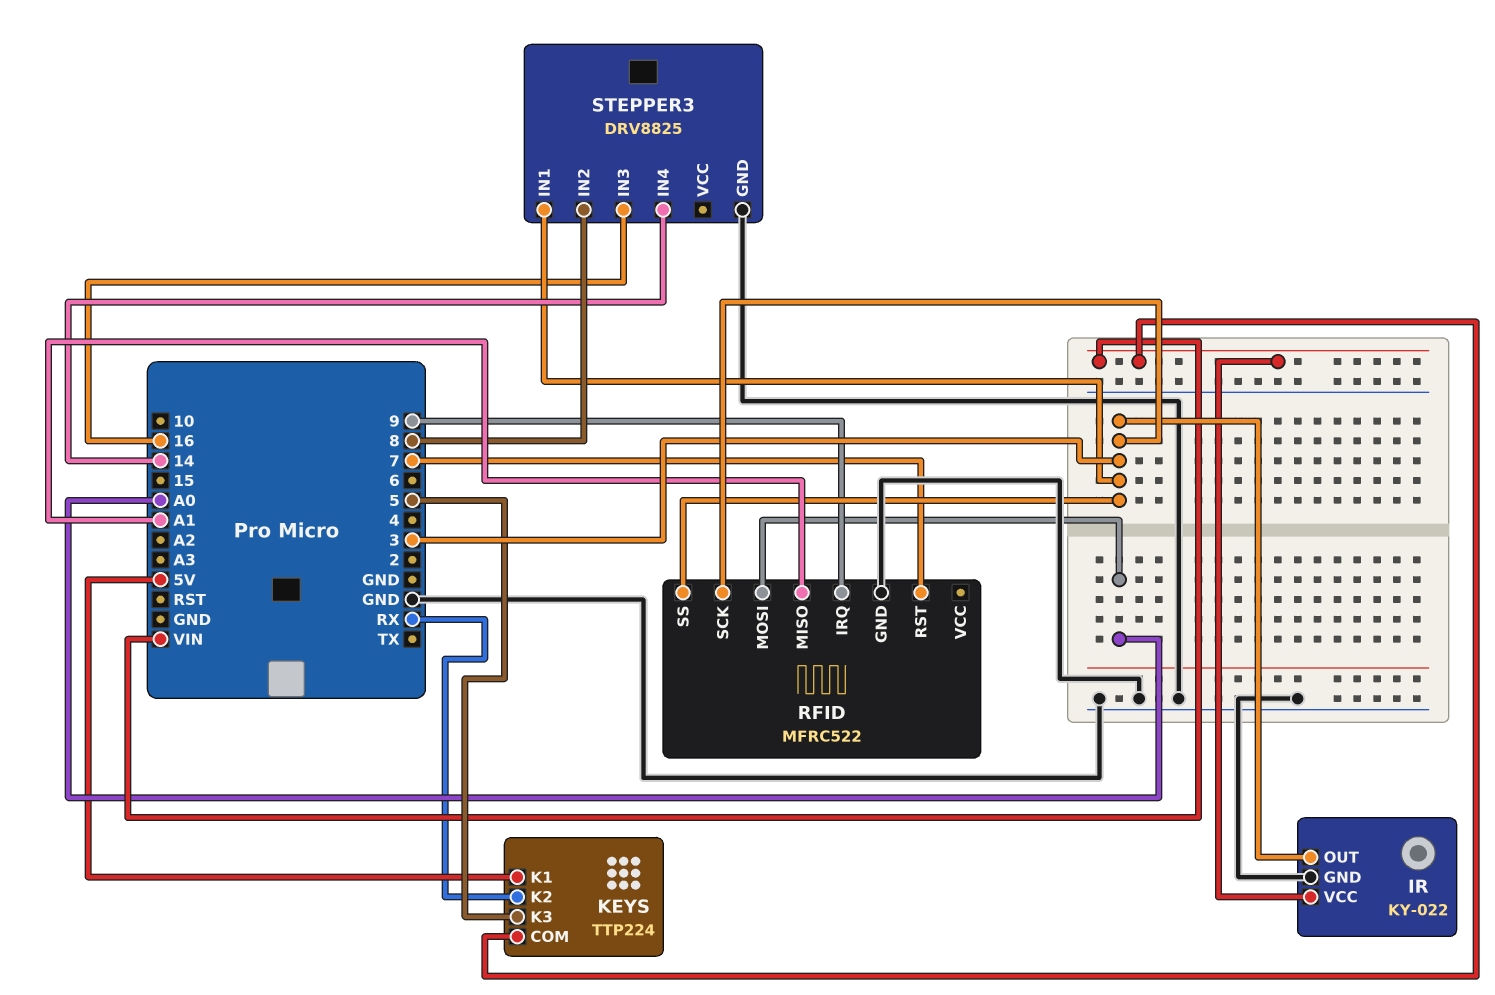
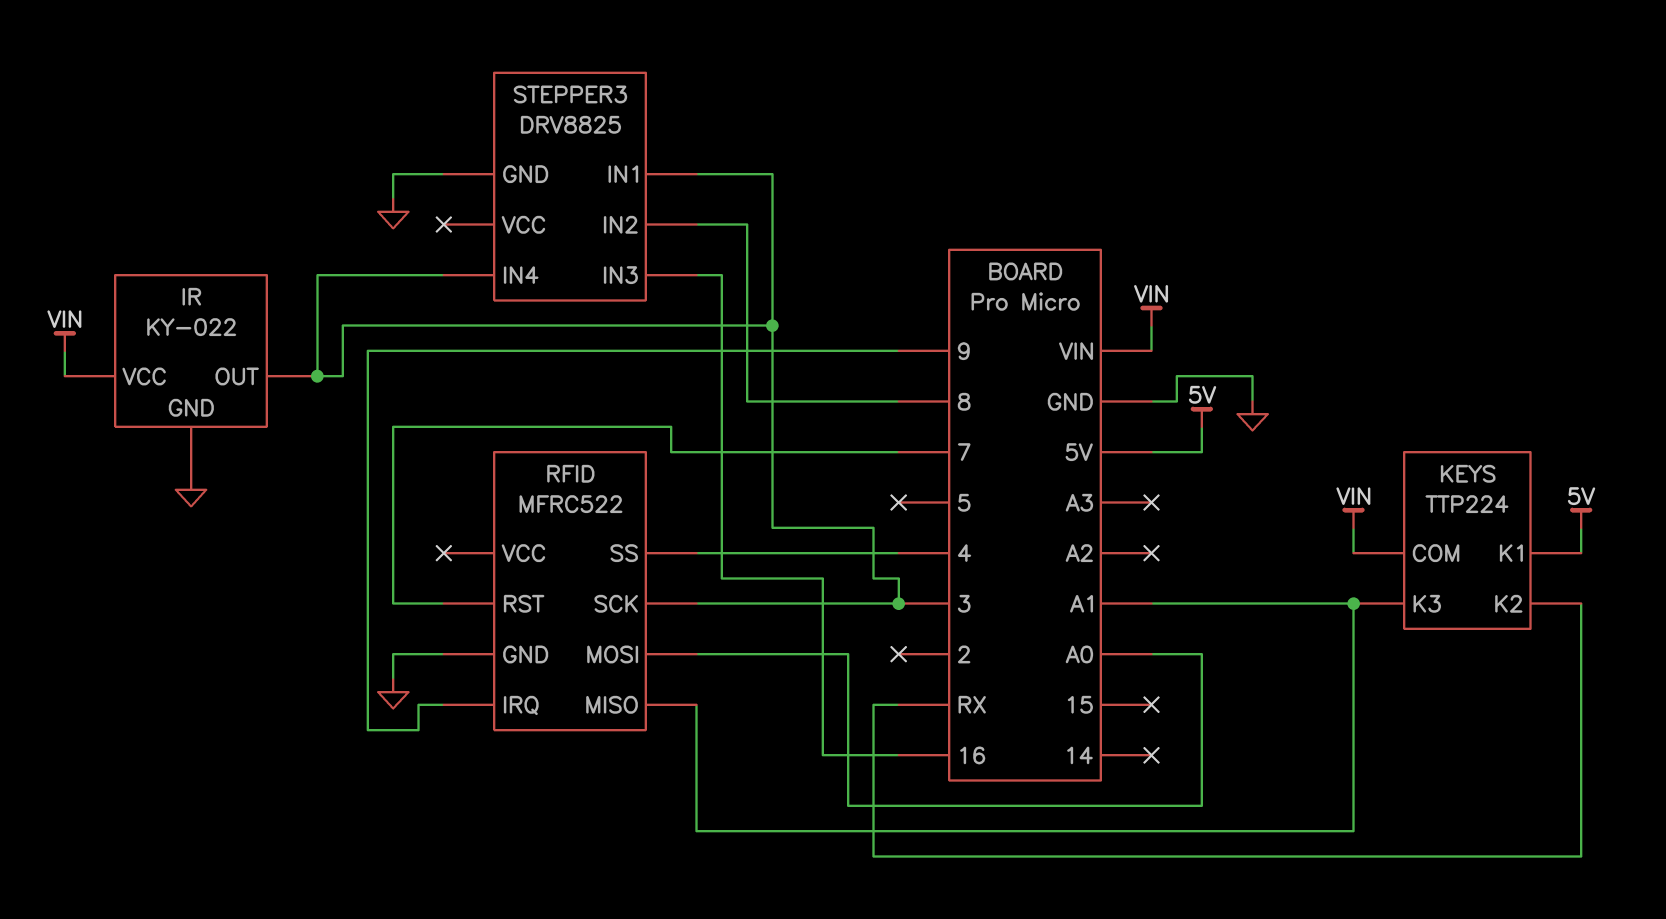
KEYS pin K3: 5 -> A1
RFID pin SS: 3 -> 4
STEPPER3 pin IN4: 14 -> 3

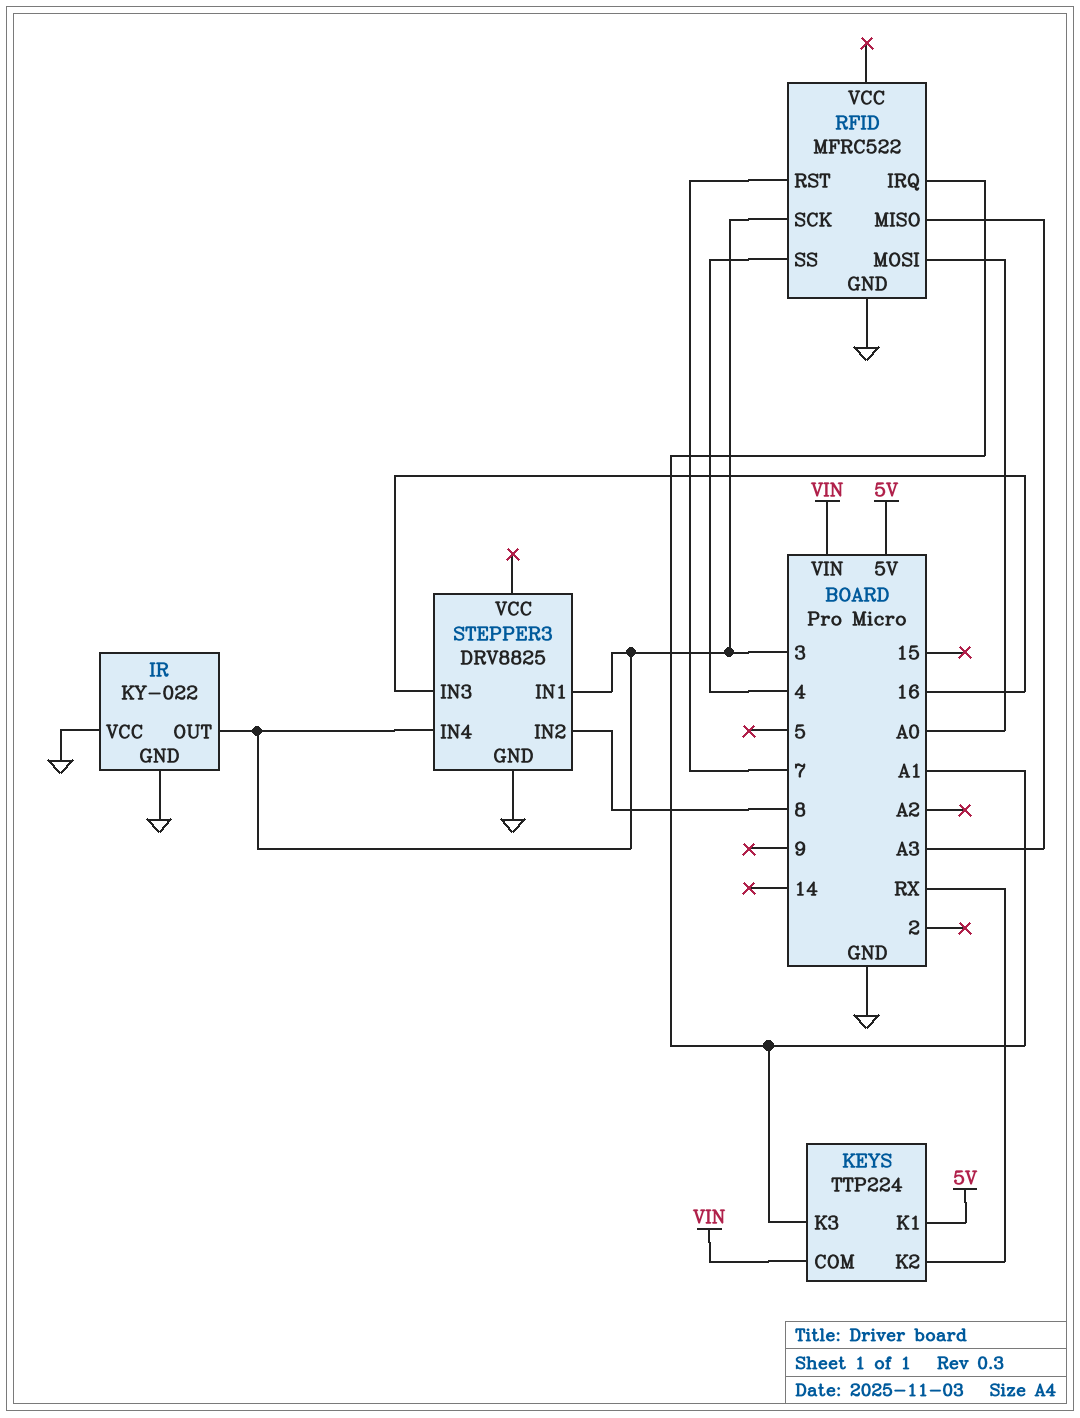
IR pin VCC: VIN -> GND
RFID pin IRQ: 9 -> A1
RFID pin MISO: A1 -> A3

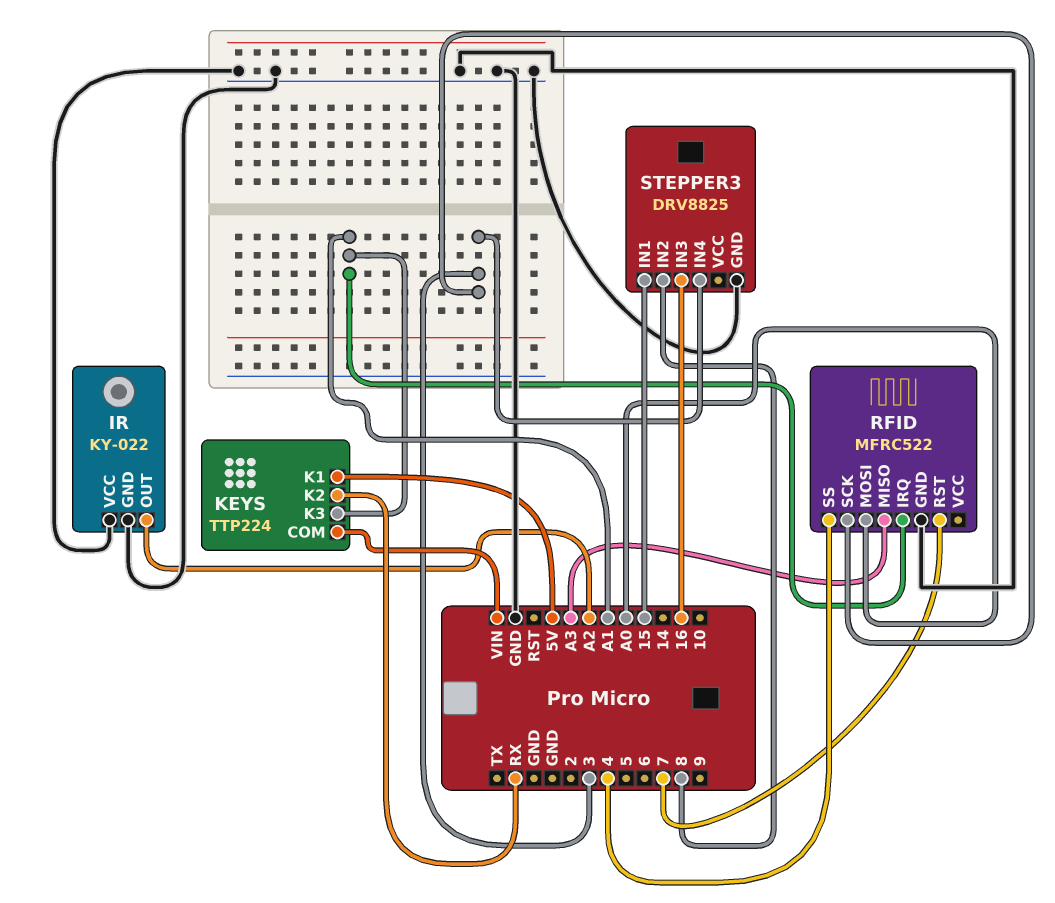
IR pin OUT: 3 -> A2
STEPPER3 pin IN1: 3 -> 15

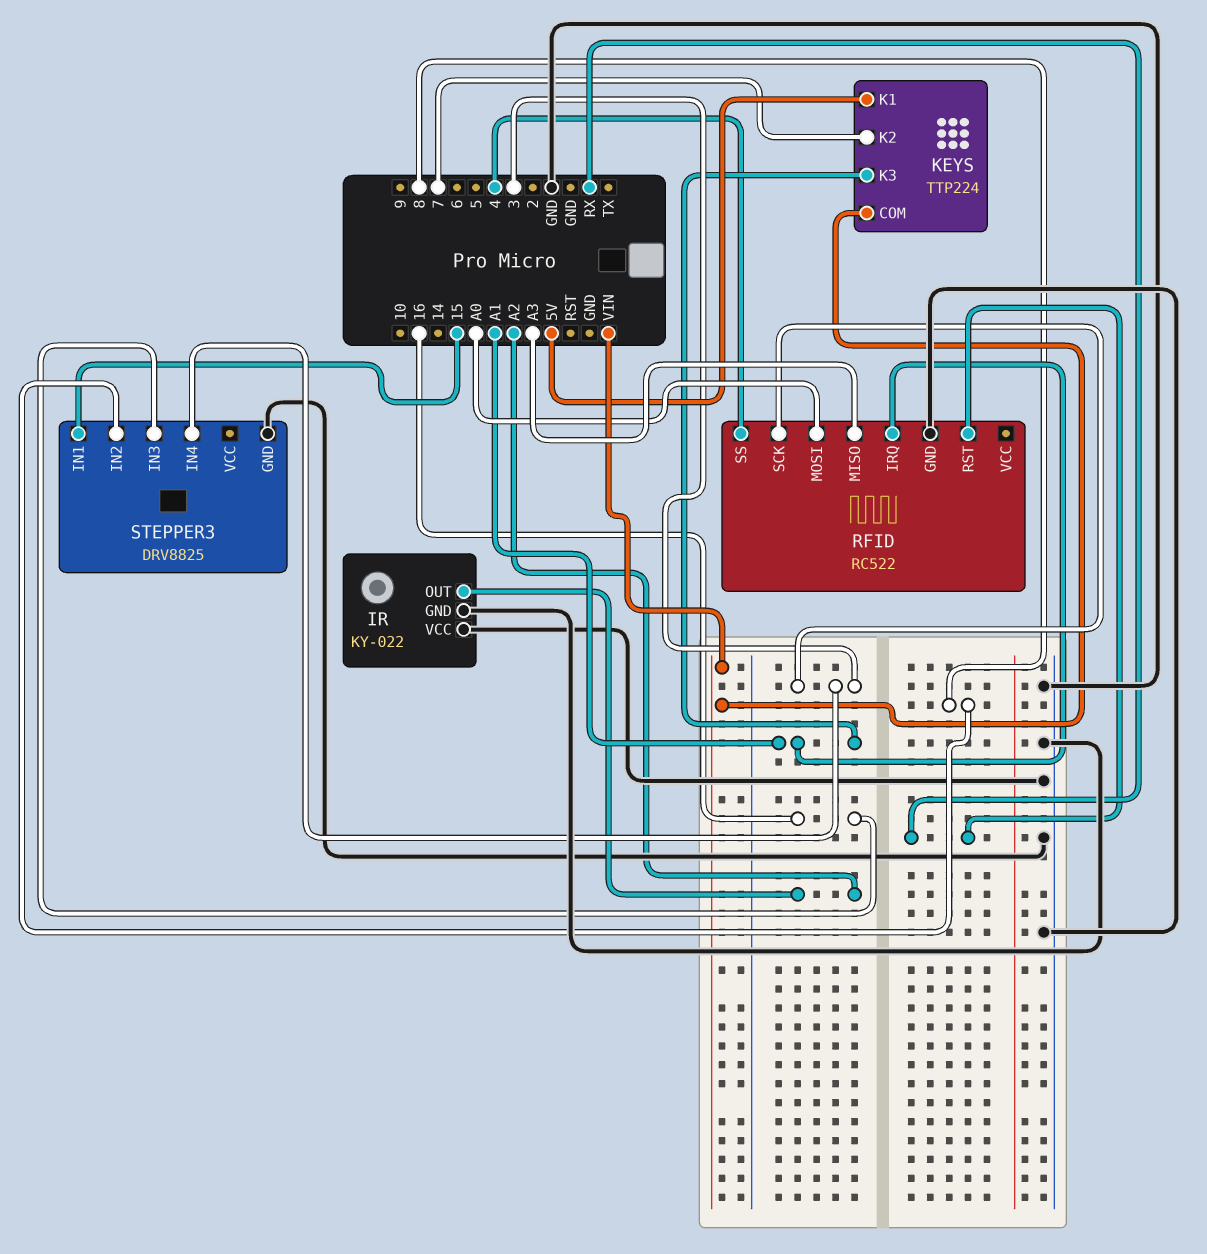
KEYS pin K2: RX -> 7
RFID: MFRC522 -> RC522
RFID pin RST: 7 -> RX

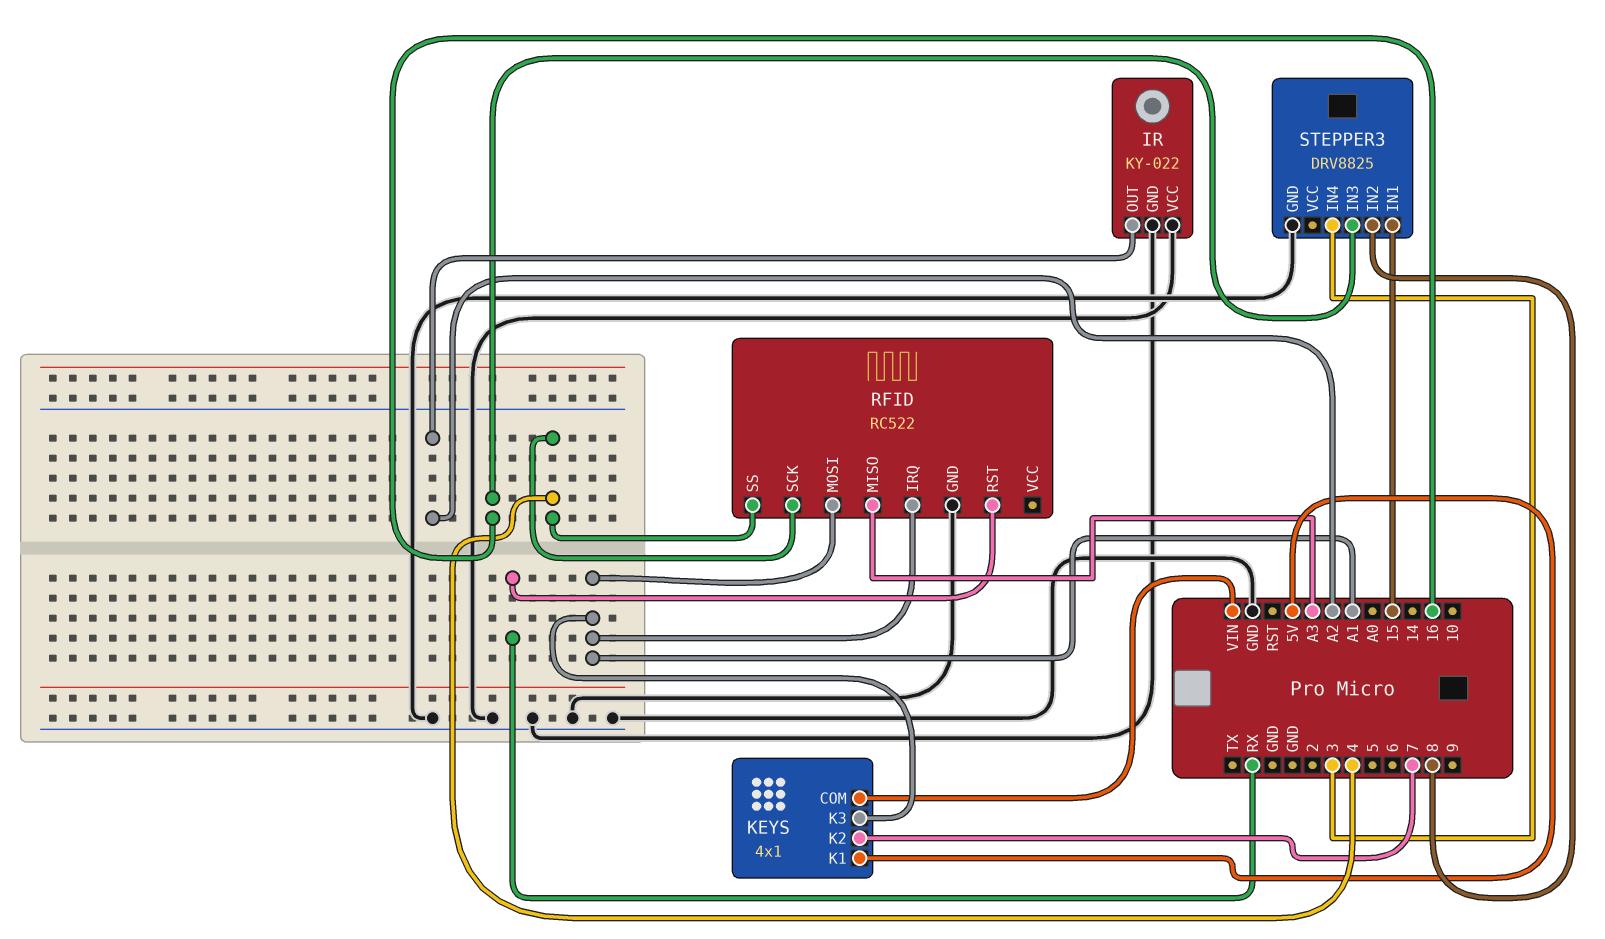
KEYS: TTP224 -> 4x1
RFID pin MOSI: A0 -> A1
RFID pin SCK: 3 -> 4

